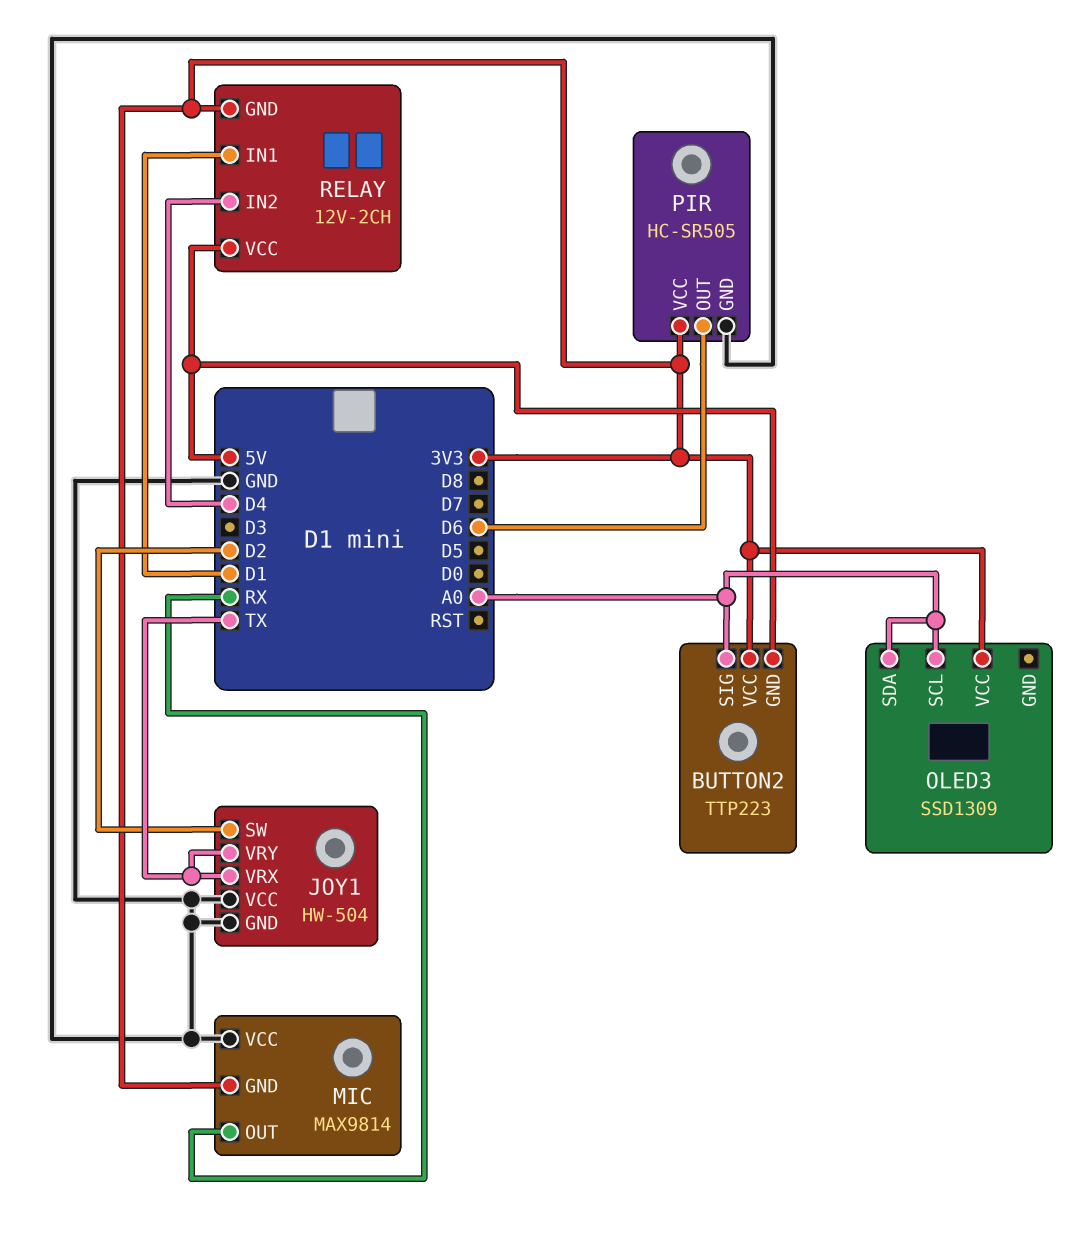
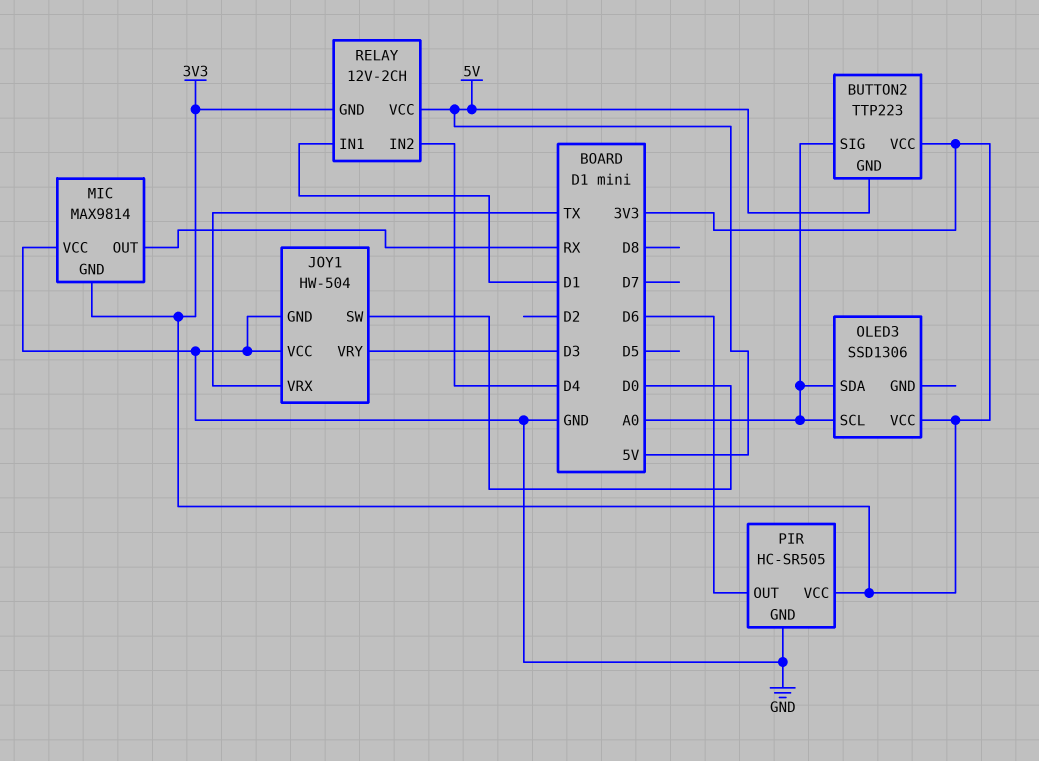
JOY1 pin SW: D2 -> D0
JOY1 pin VRY: TX -> D3
OLED3: SSD1309 -> SSD1306

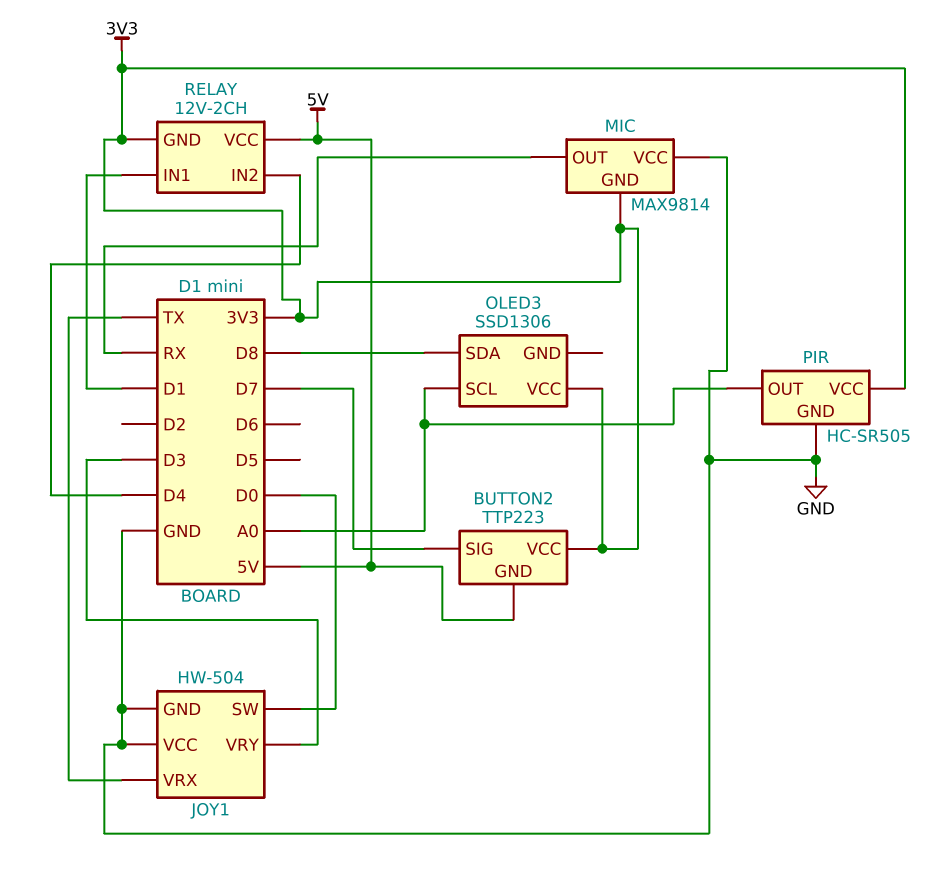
BUTTON2 pin SIG: A0 -> D7
OLED3 pin SDA: A0 -> D8
PIR pin OUT: D6 -> A0

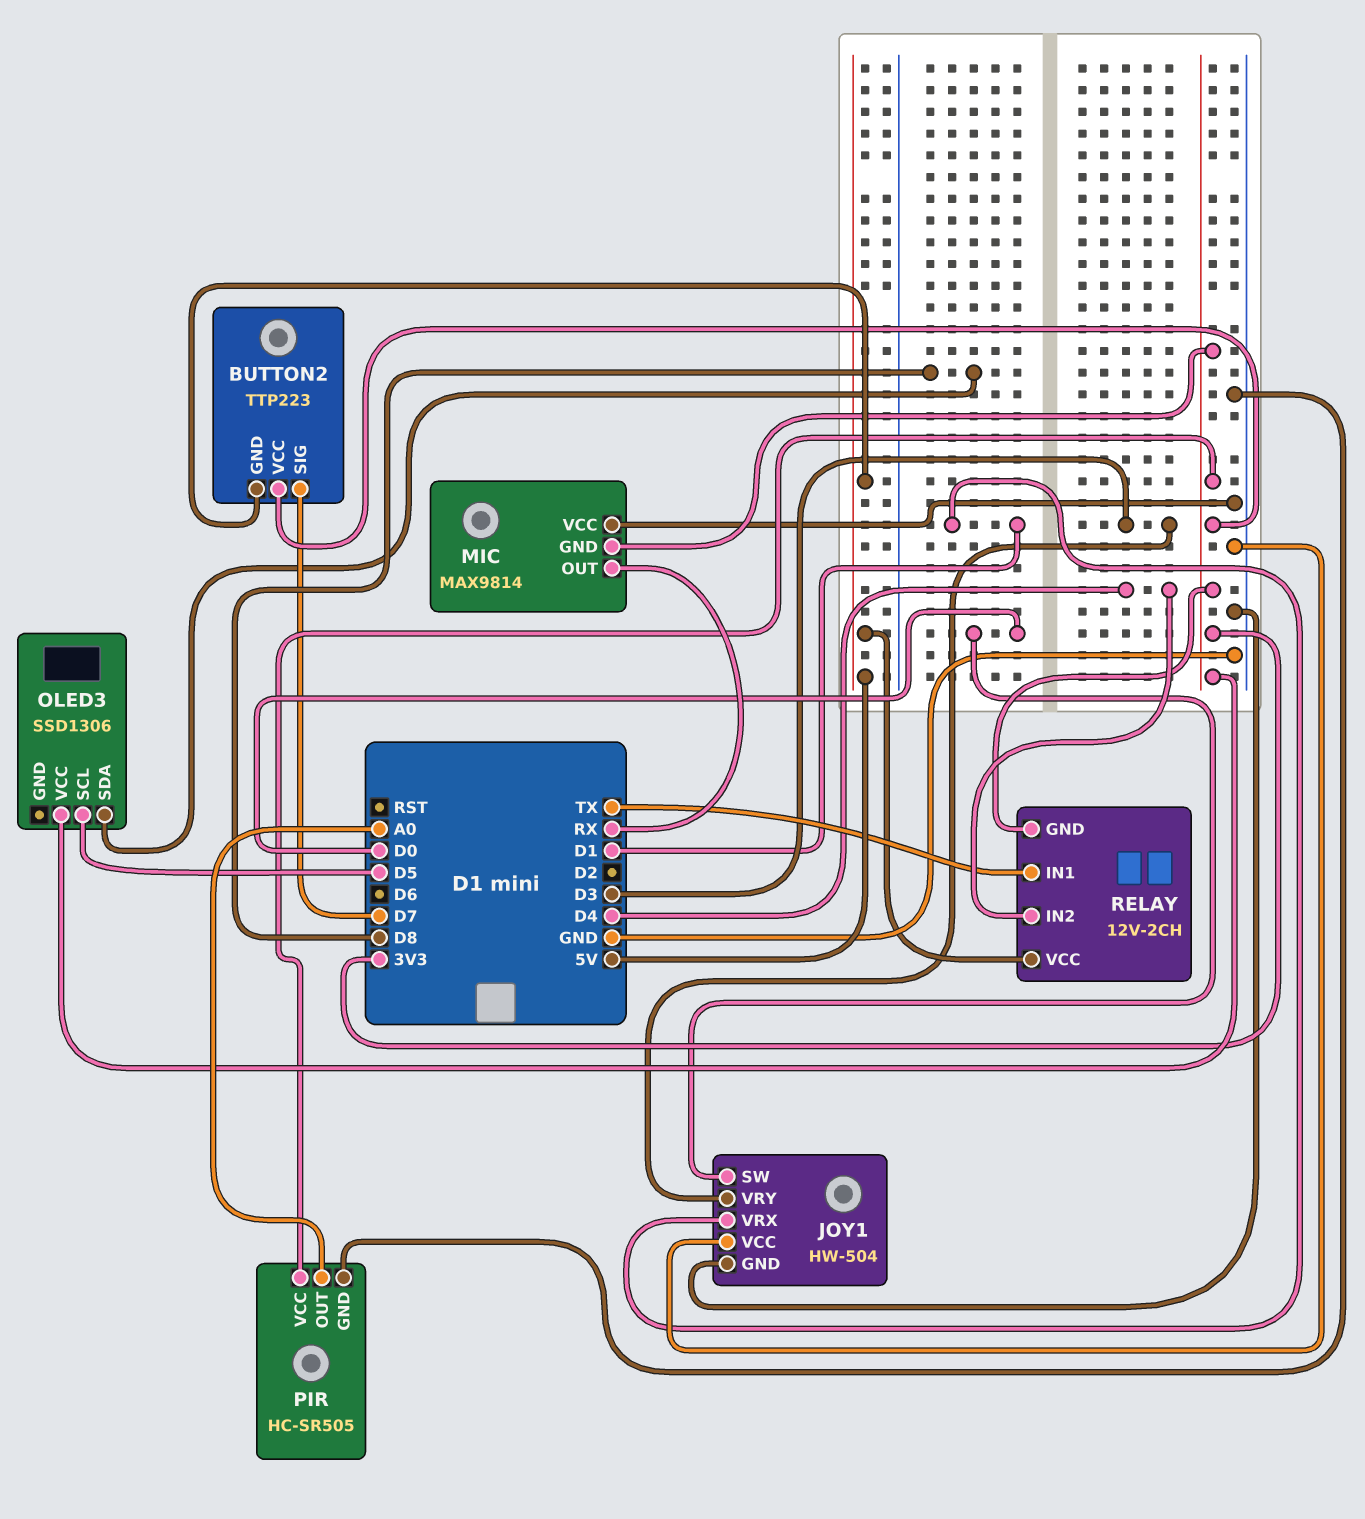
JOY1 pin VRX: TX -> D1
OLED3 pin SCL: A0 -> D5
RELAY pin IN1: D1 -> TX

